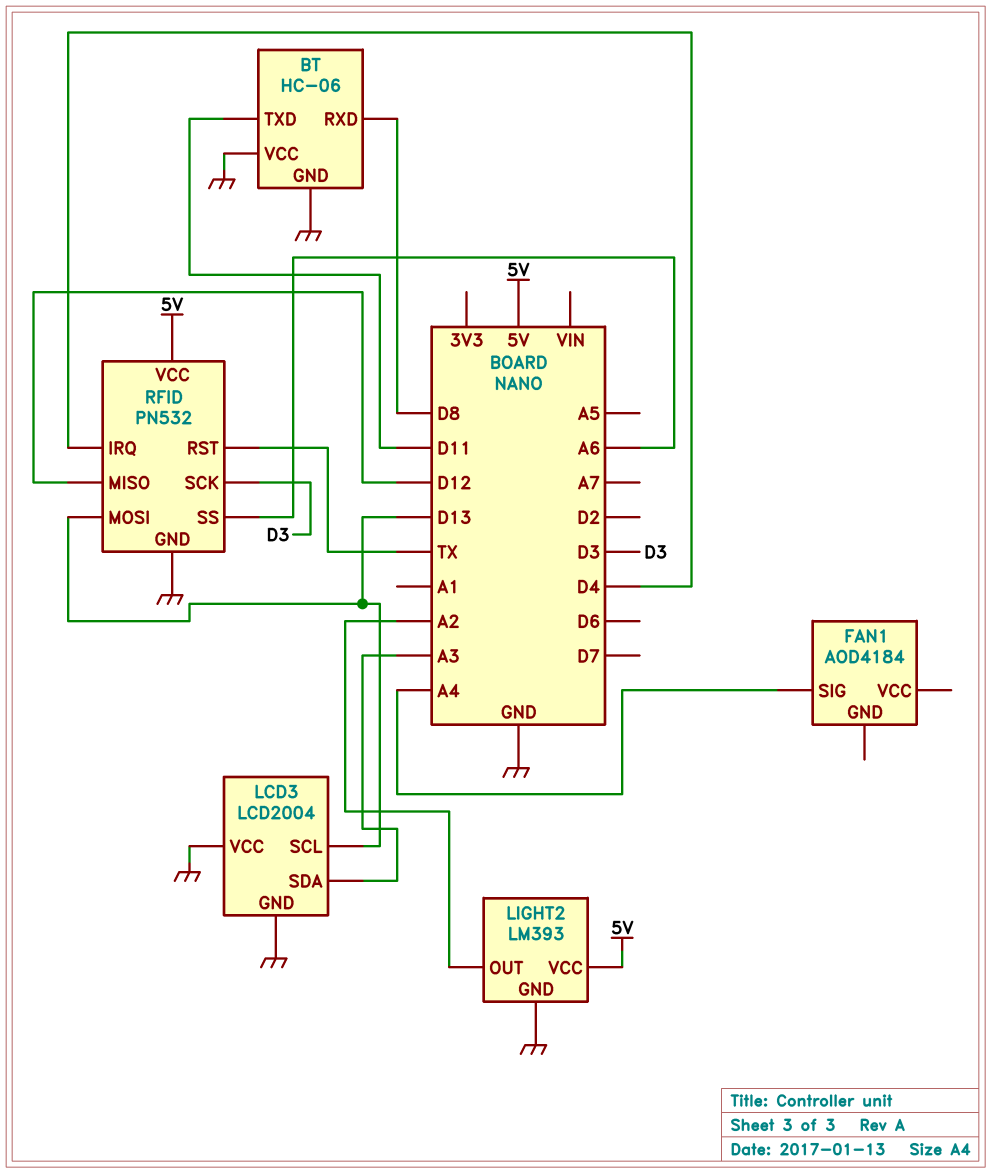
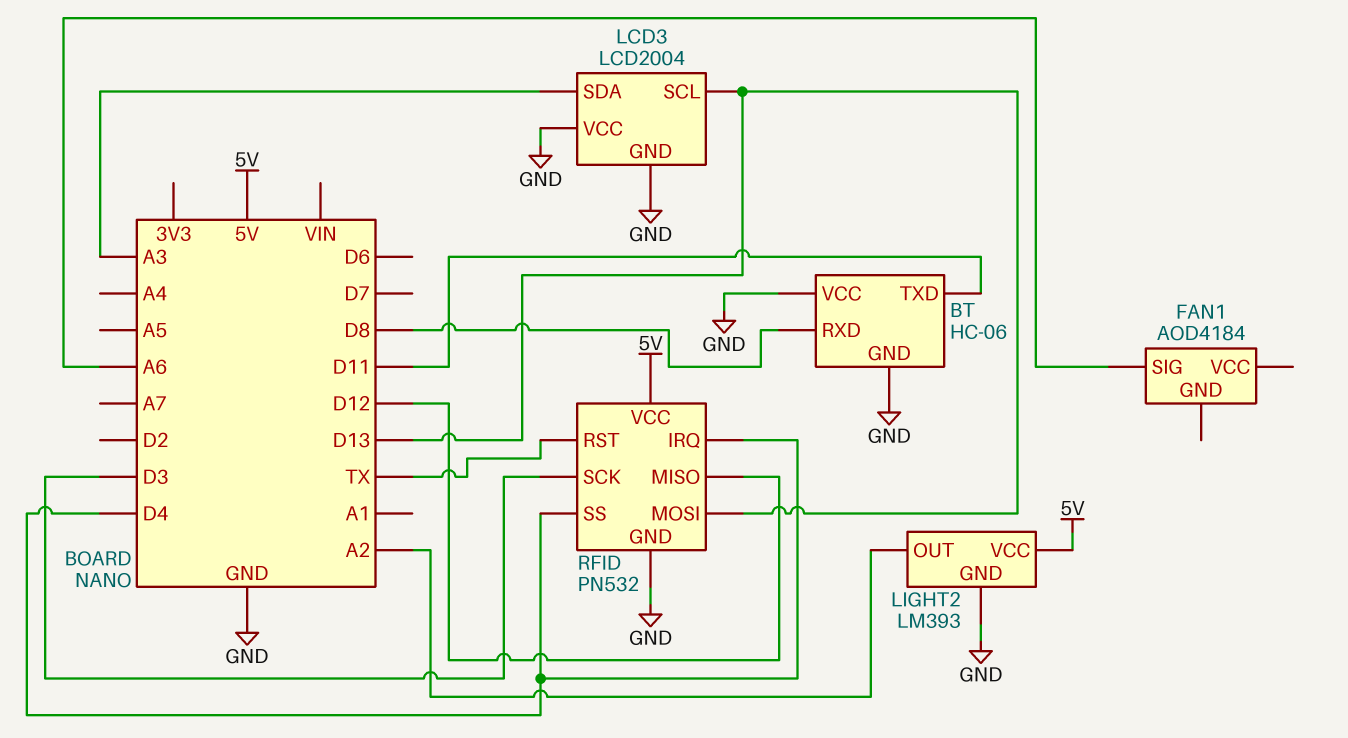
FAN1 pin SIG: A4 -> A6
RFID pin SS: A6 -> D4

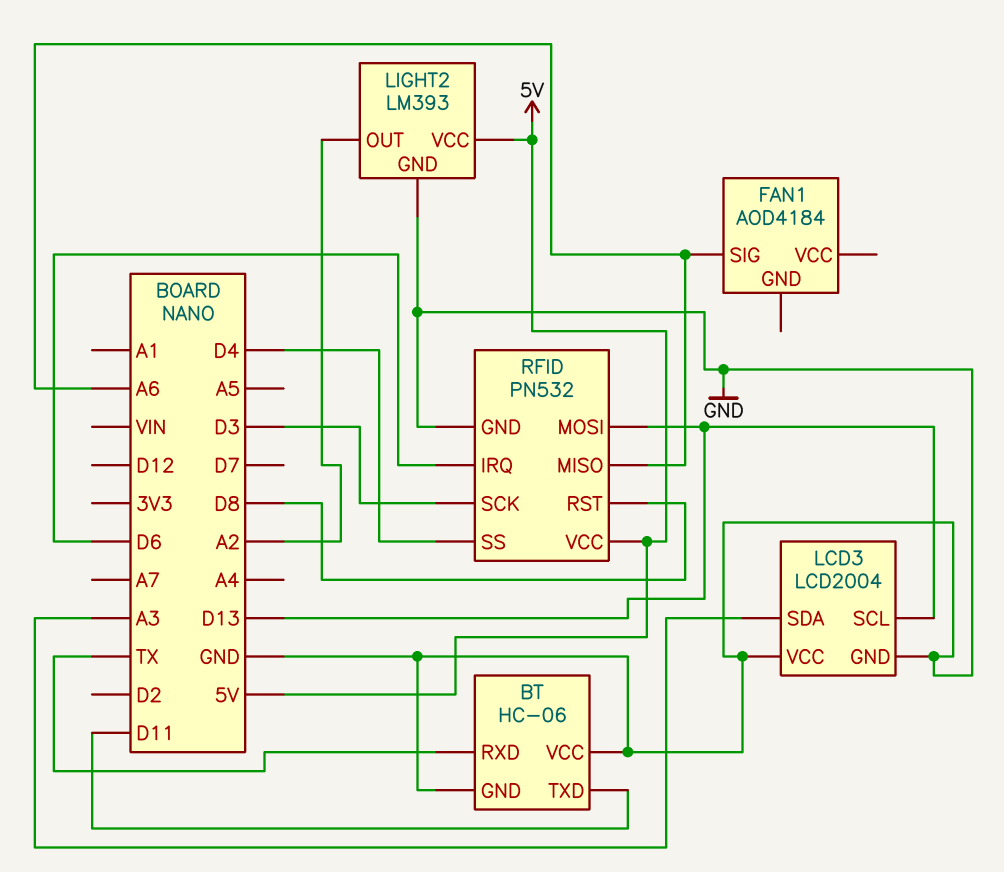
BT pin RXD: D8 -> TX
RFID pin IRQ: D4 -> D6
RFID pin MISO: D12 -> A6
RFID pin RST: TX -> D8

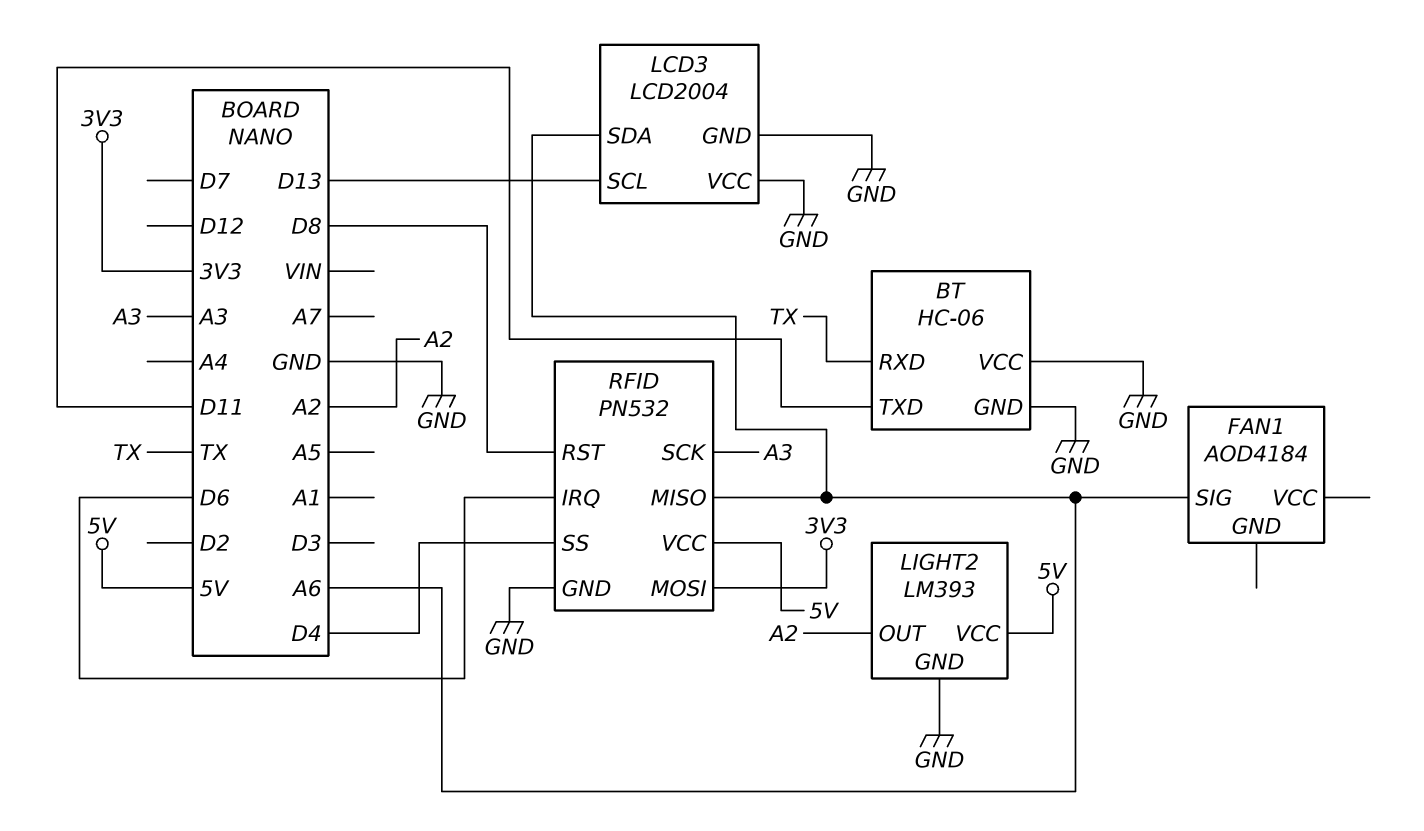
LCD3 pin SDA: A3 -> A6
RFID pin MOSI: D13 -> 3V3
RFID pin SCK: D3 -> A3

